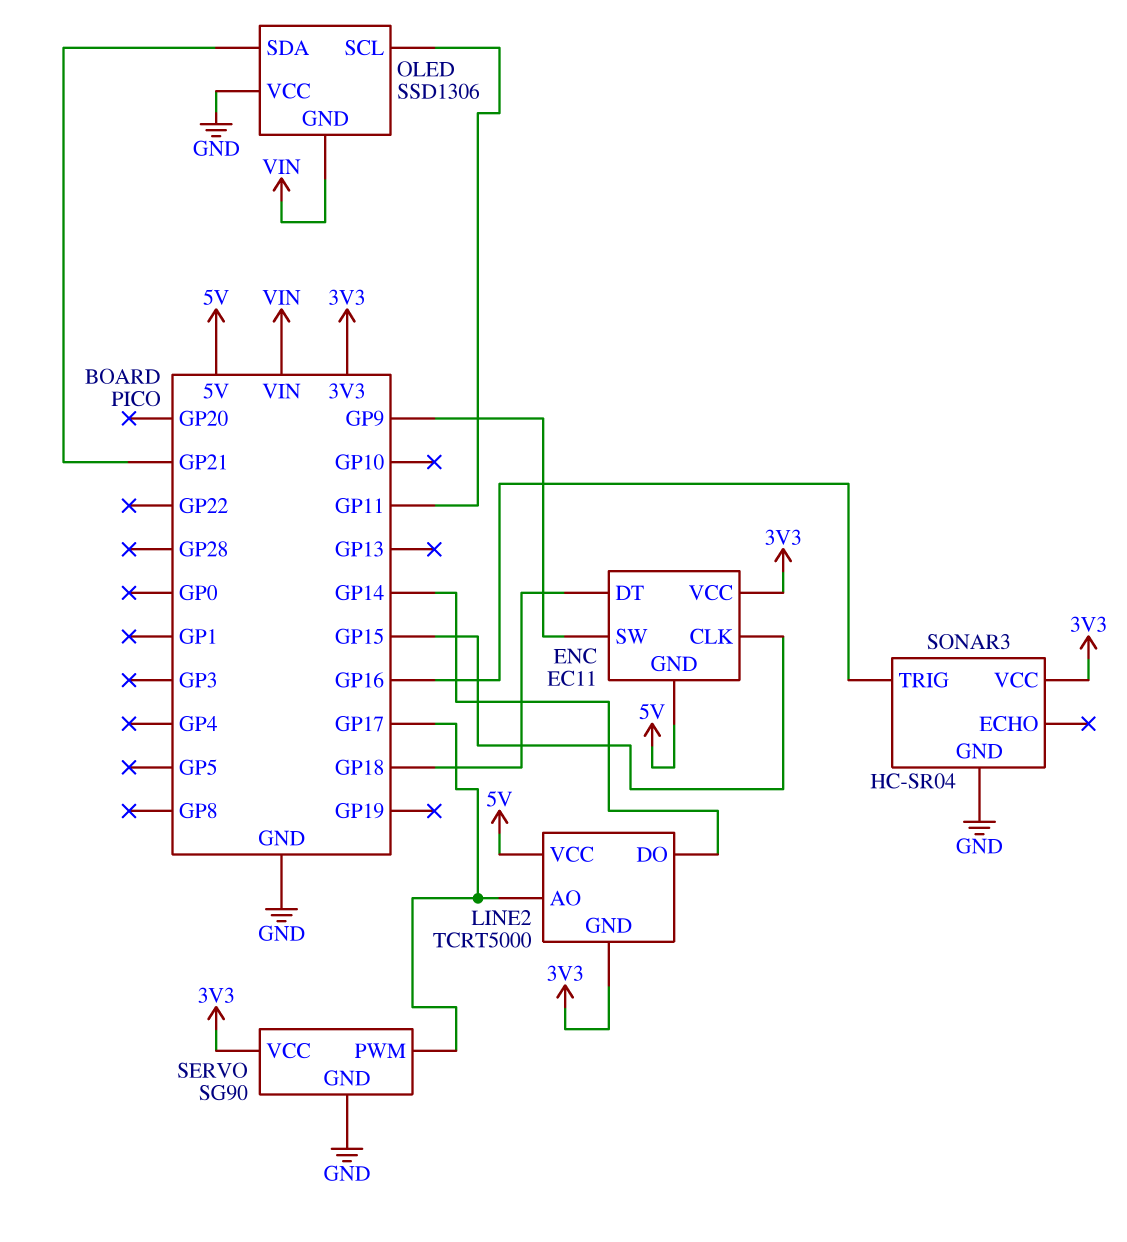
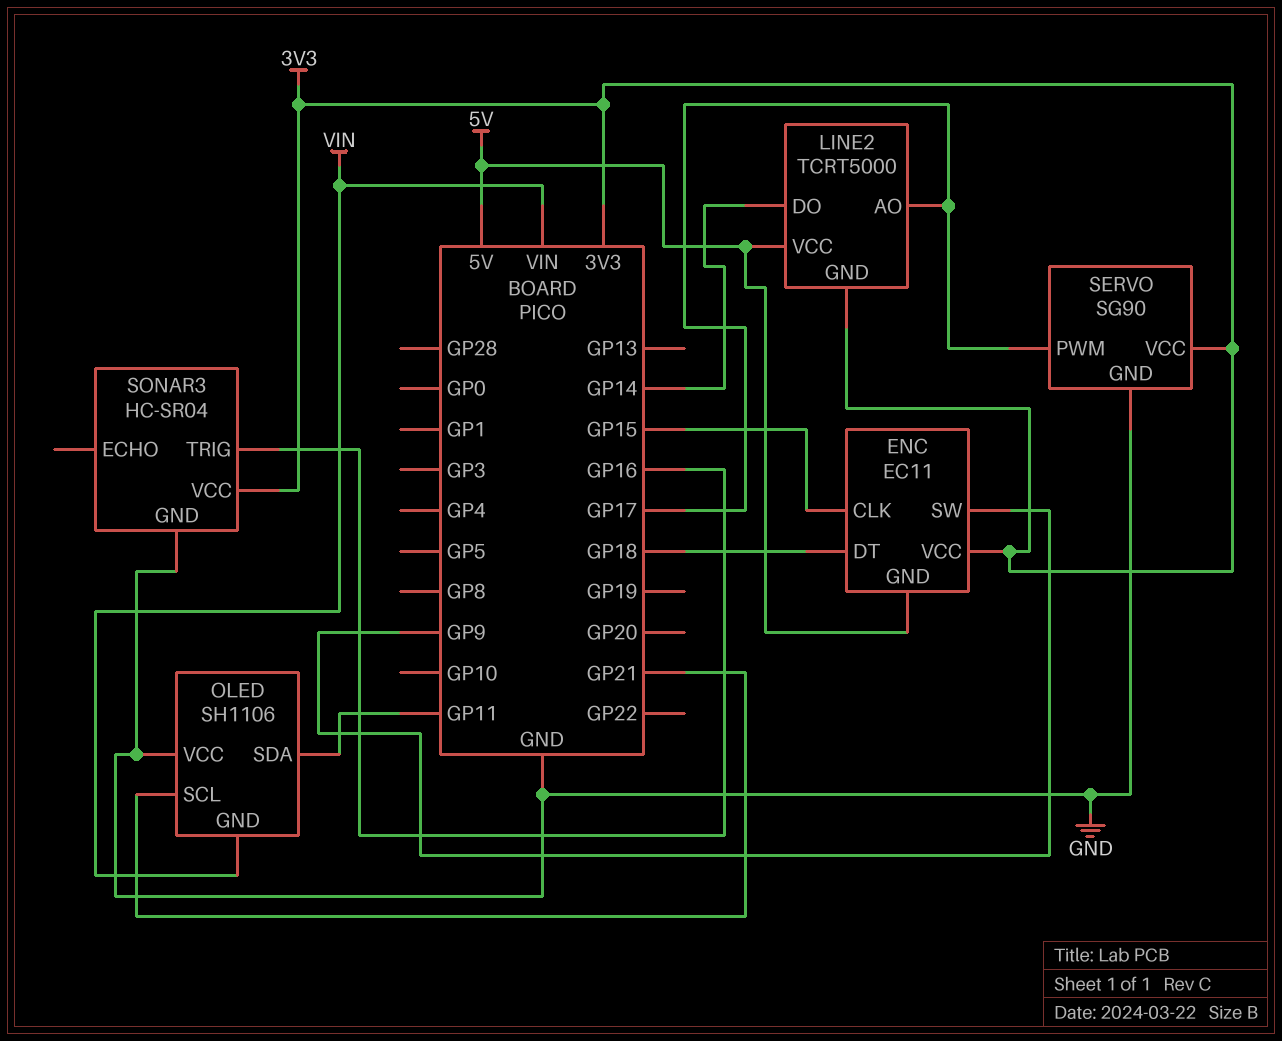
OLED: SSD1306 -> SH1106
OLED pin SCL: GP11 -> GP21
OLED pin SDA: GP21 -> GP11

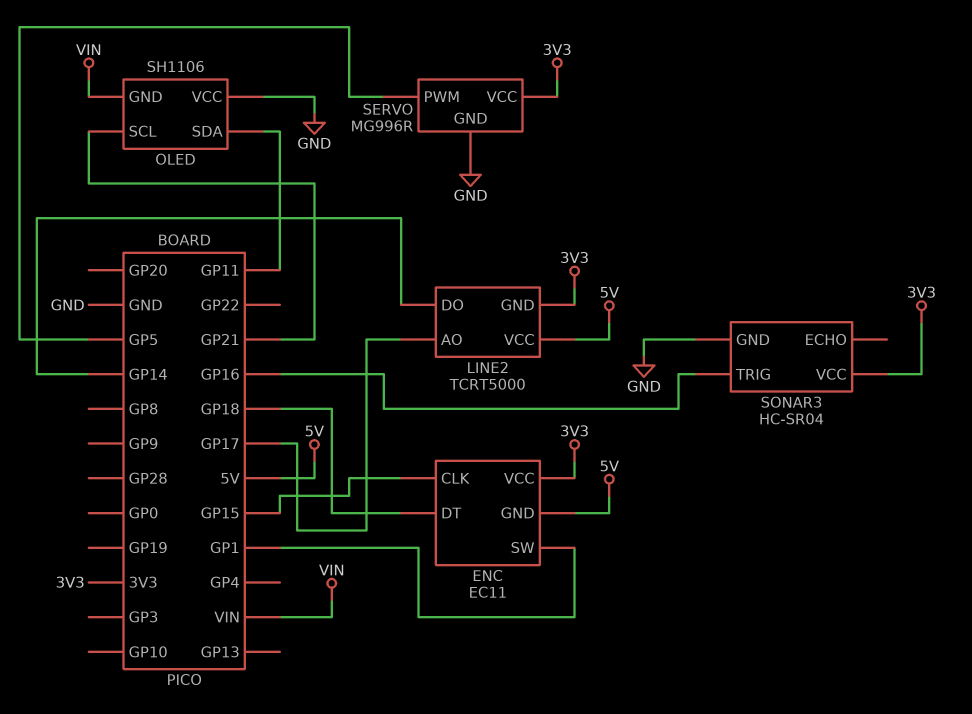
ENC pin SW: GP9 -> GP1
SERVO: SG90 -> MG996R
SERVO pin PWM: GP17 -> GP5

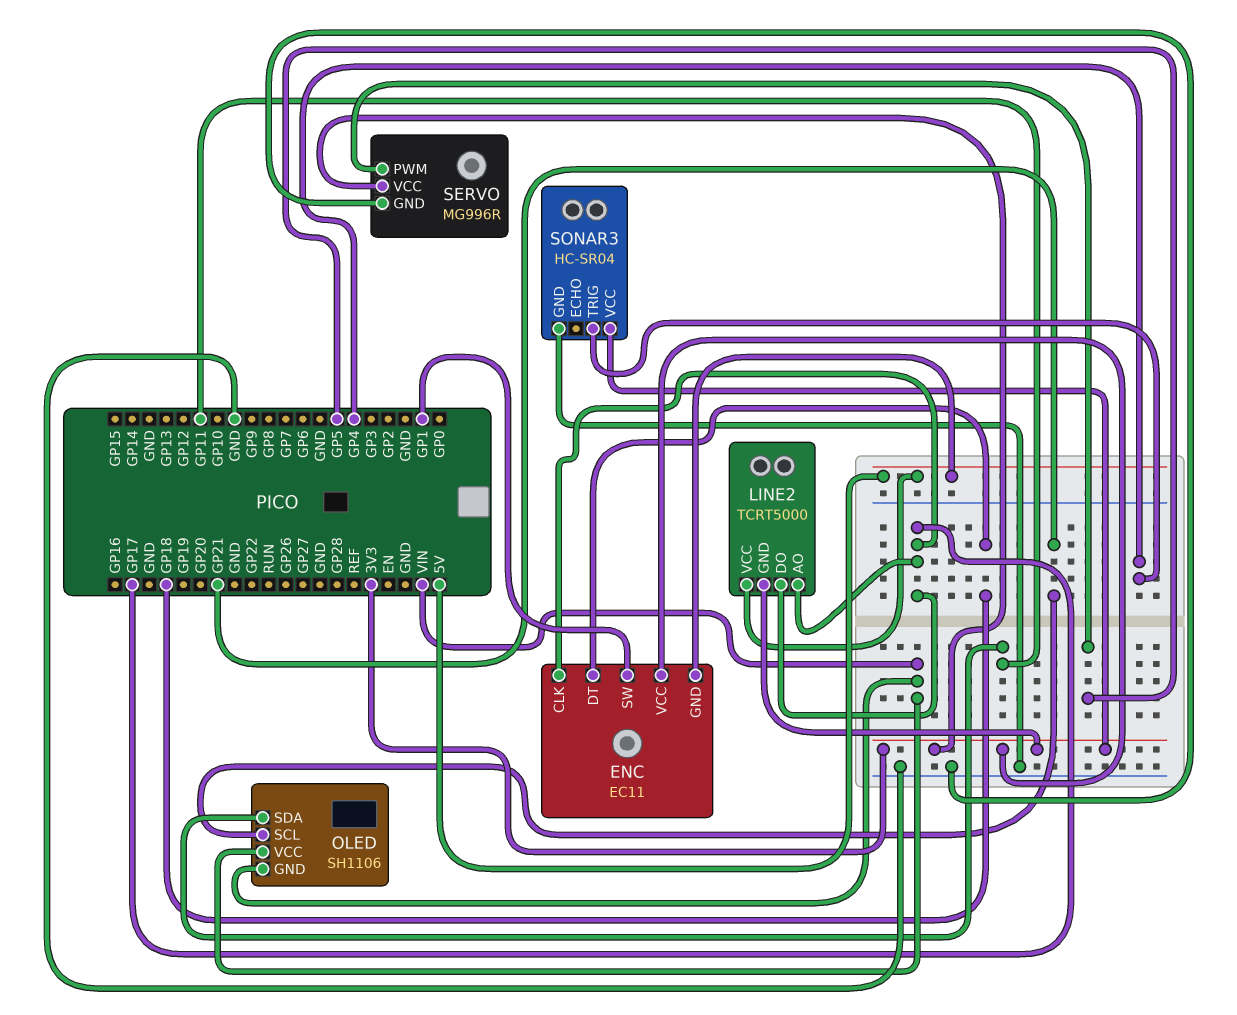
ENC pin CLK: GP15 -> GP17
LINE2 pin DO: GP14 -> GP17
OLED pin VCC: GND -> VIN
SONAR3 pin TRIG: GP16 -> GP4

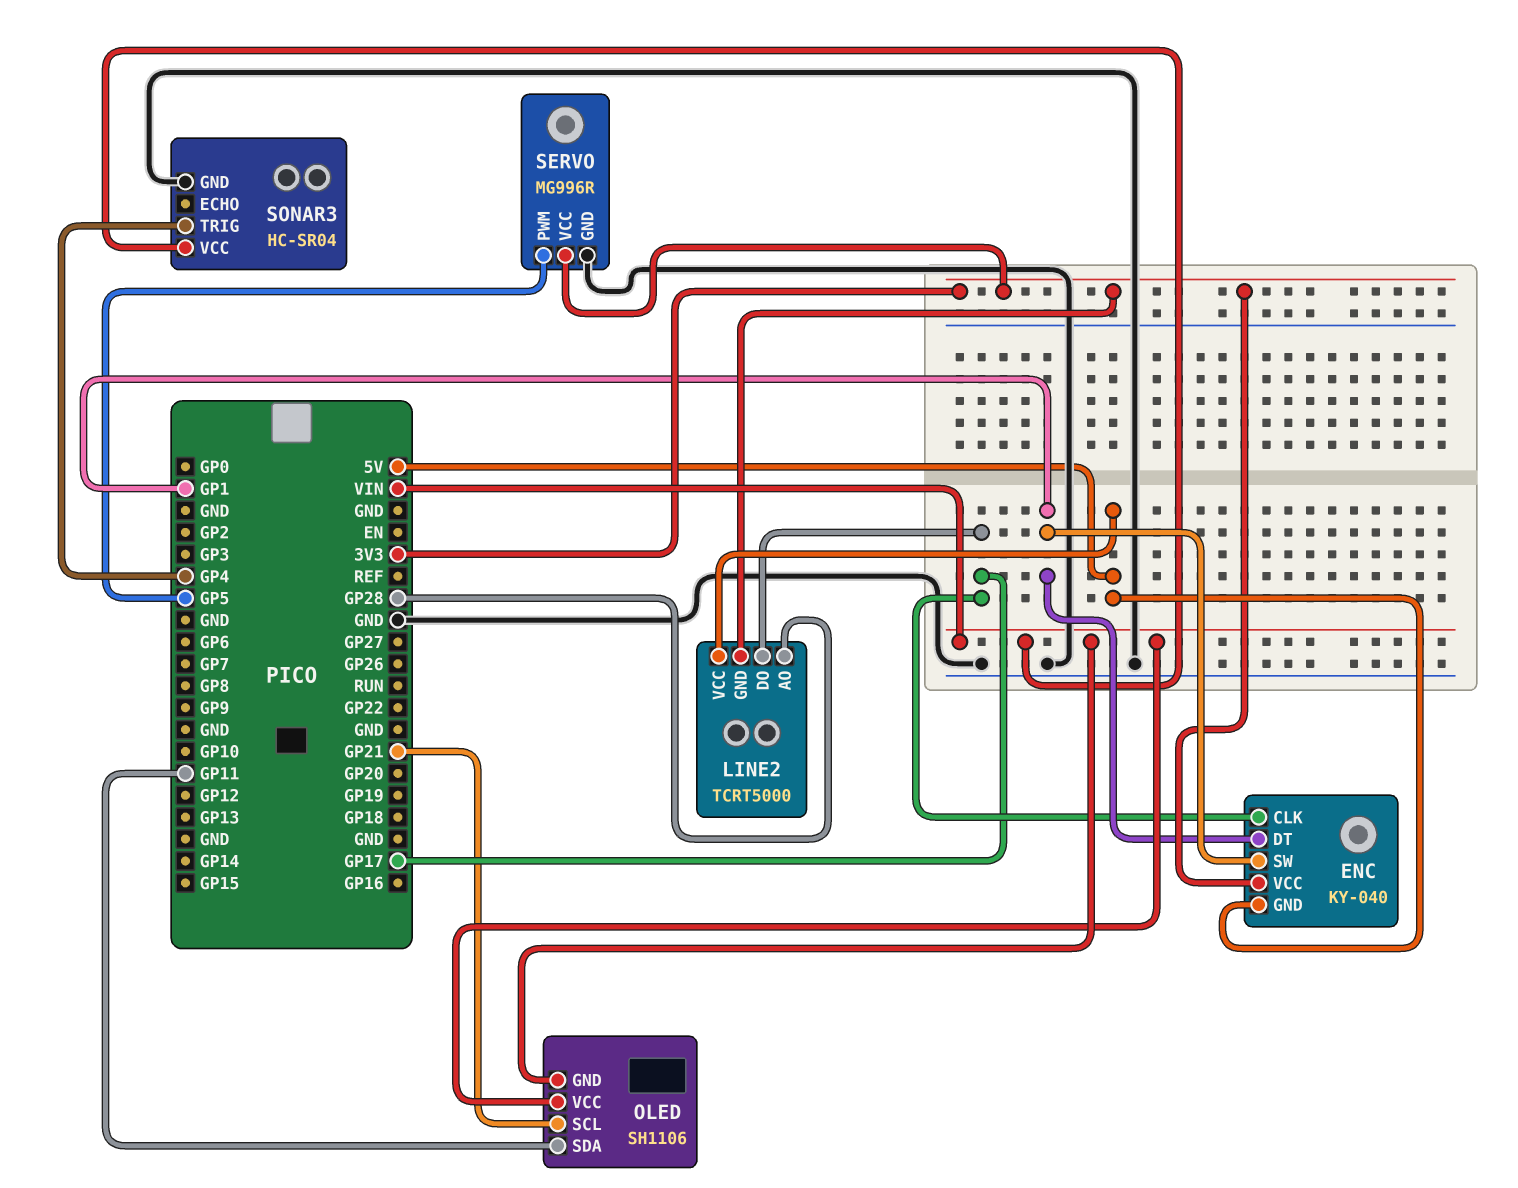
ENC: EC11 -> KY-040
ENC pin DT: GP18 -> GP1
LINE2 pin AO: GP17 -> GP28
SONAR3 pin VCC: 3V3 -> VIN

